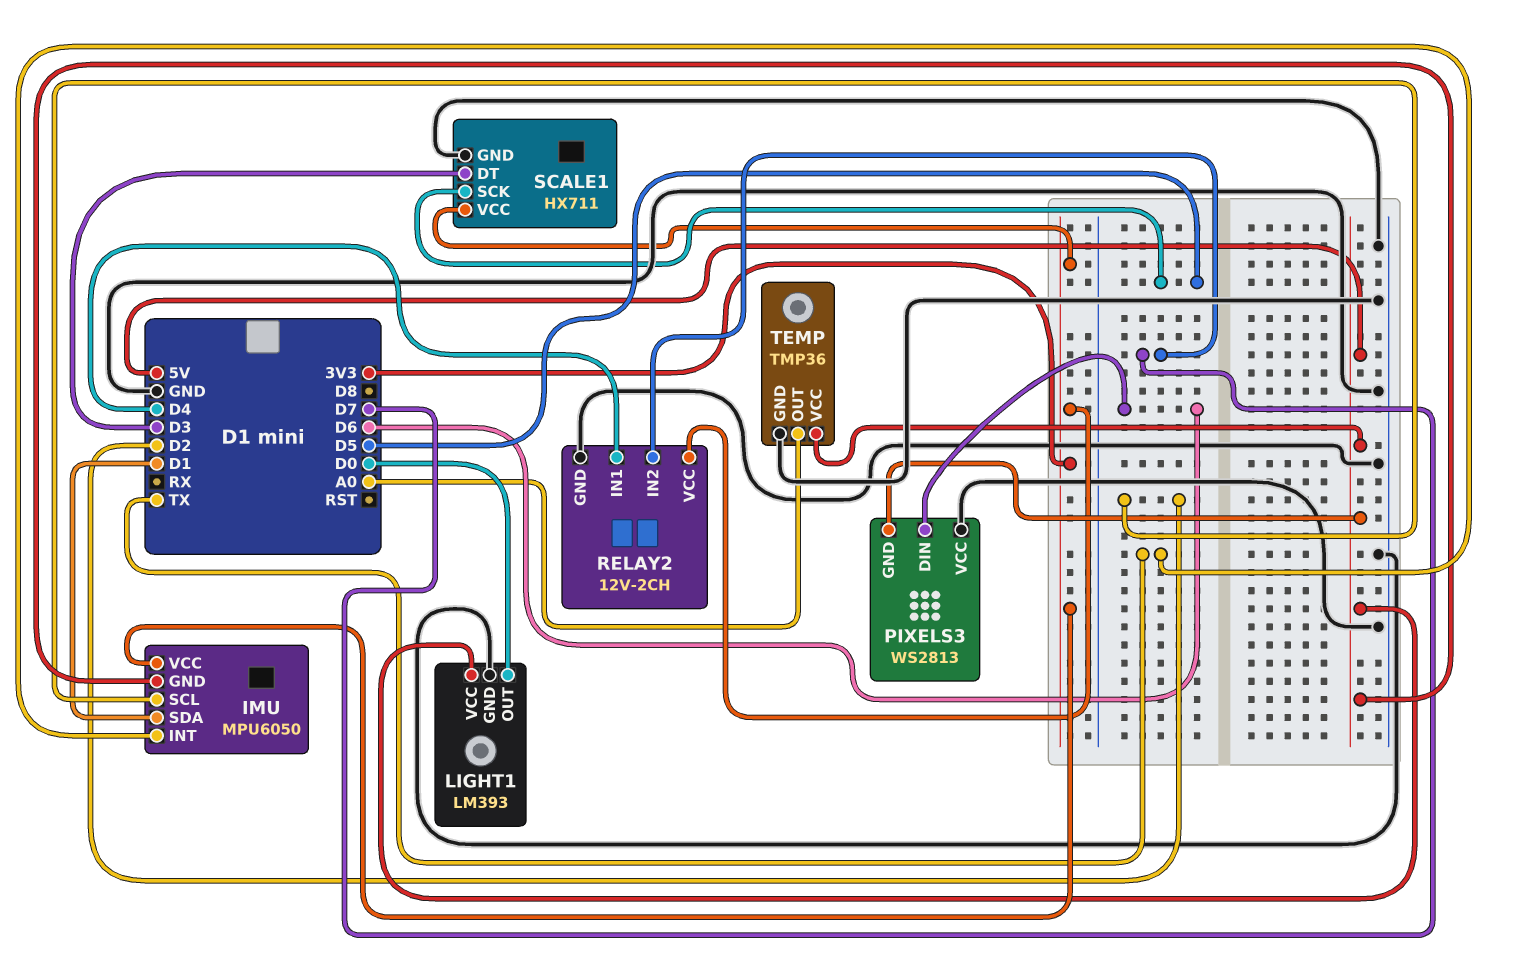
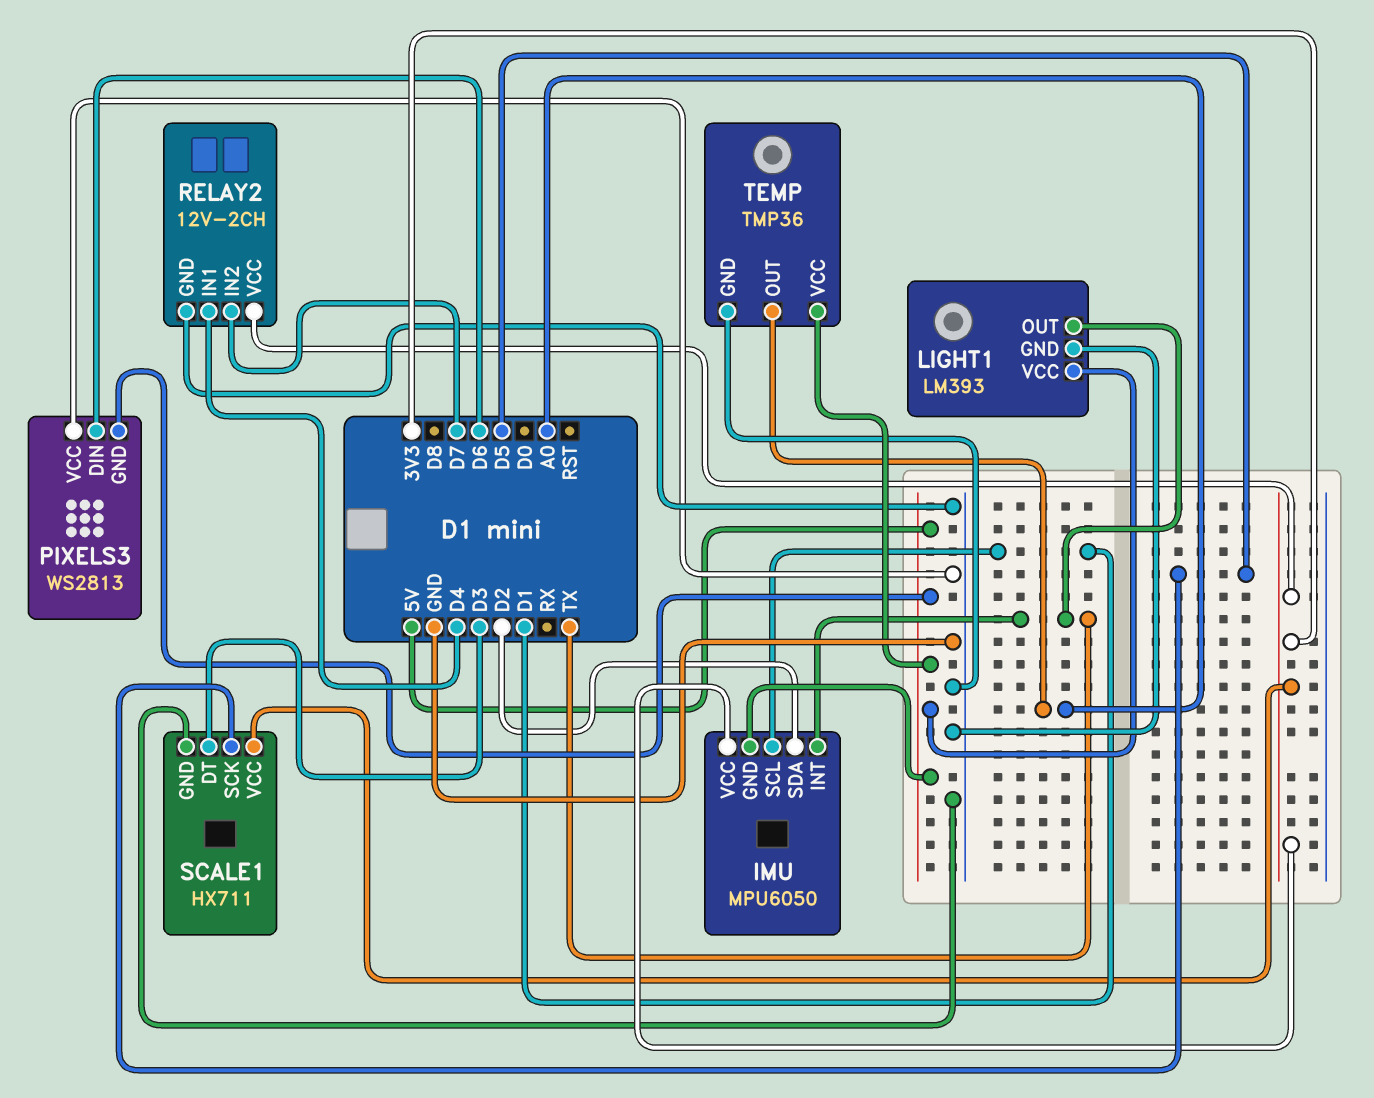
IMU pin SCL: D2 -> D1
IMU pin SDA: D1 -> D2
LIGHT1 pin OUT: D0 -> TX

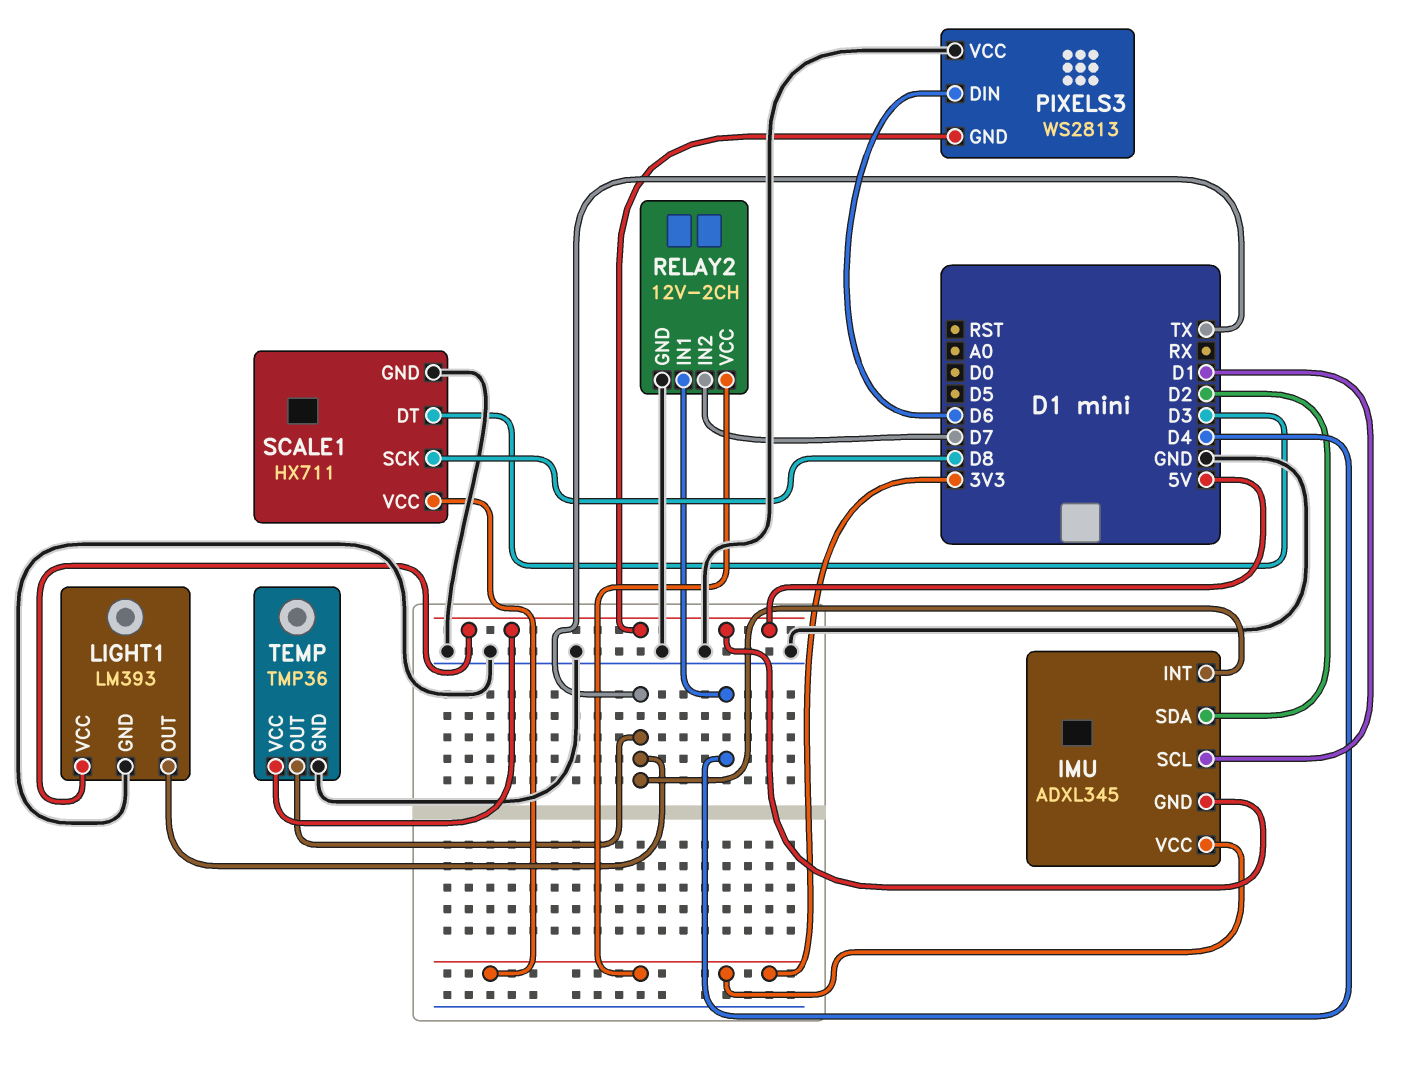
IMU: MPU6050 -> ADXL345
SCALE1 pin SCK: D5 -> D8
TEMP pin OUT: A0 -> TX

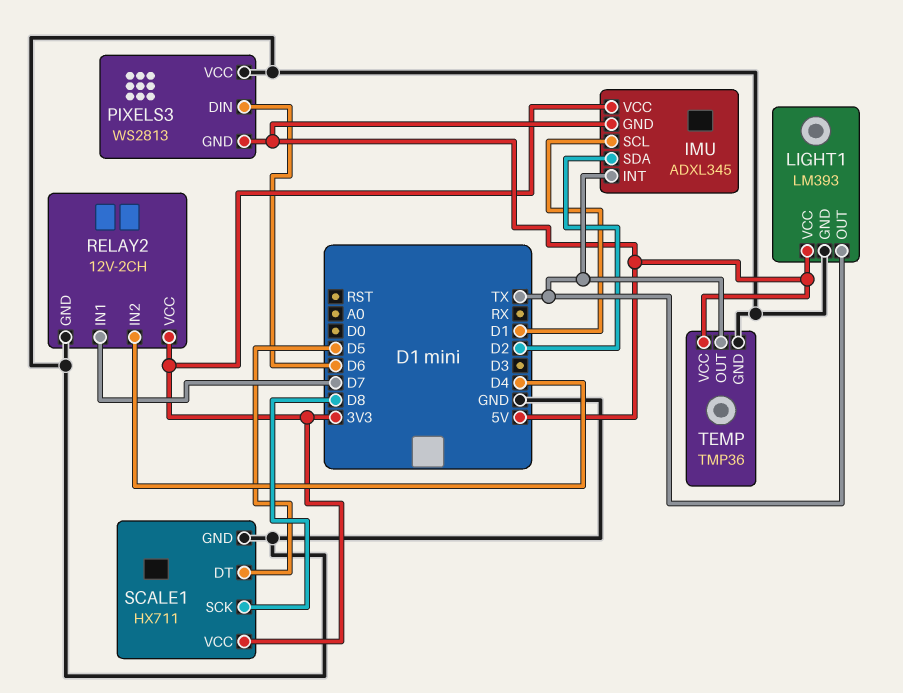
RELAY2 pin IN1: D4 -> D7
RELAY2 pin IN2: D7 -> D4
SCALE1 pin DT: D3 -> D5

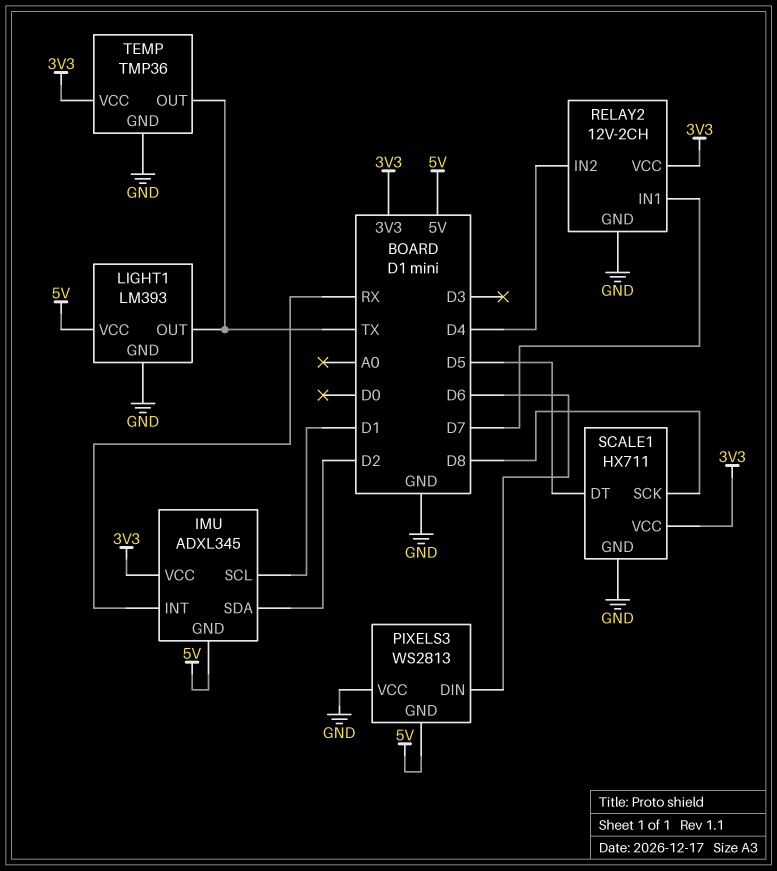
IMU pin INT: TX -> RX
TEMP pin VCC: 5V -> 3V3

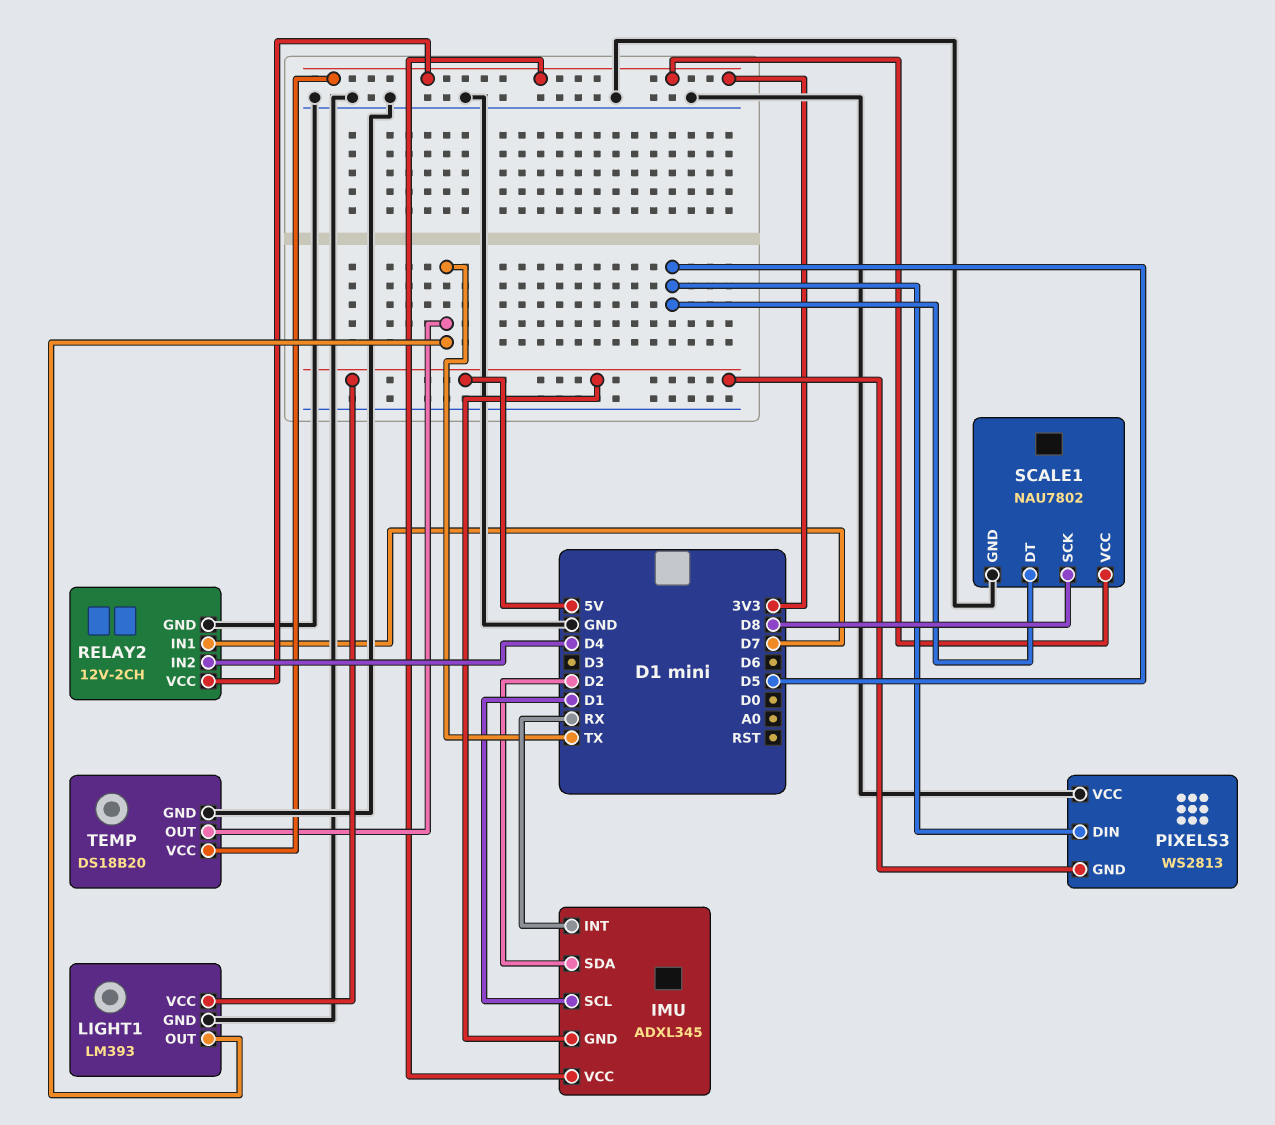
PIXELS3 pin DIN: D6 -> D5
SCALE1: HX711 -> NAU7802
TEMP: TMP36 -> DS18B20

